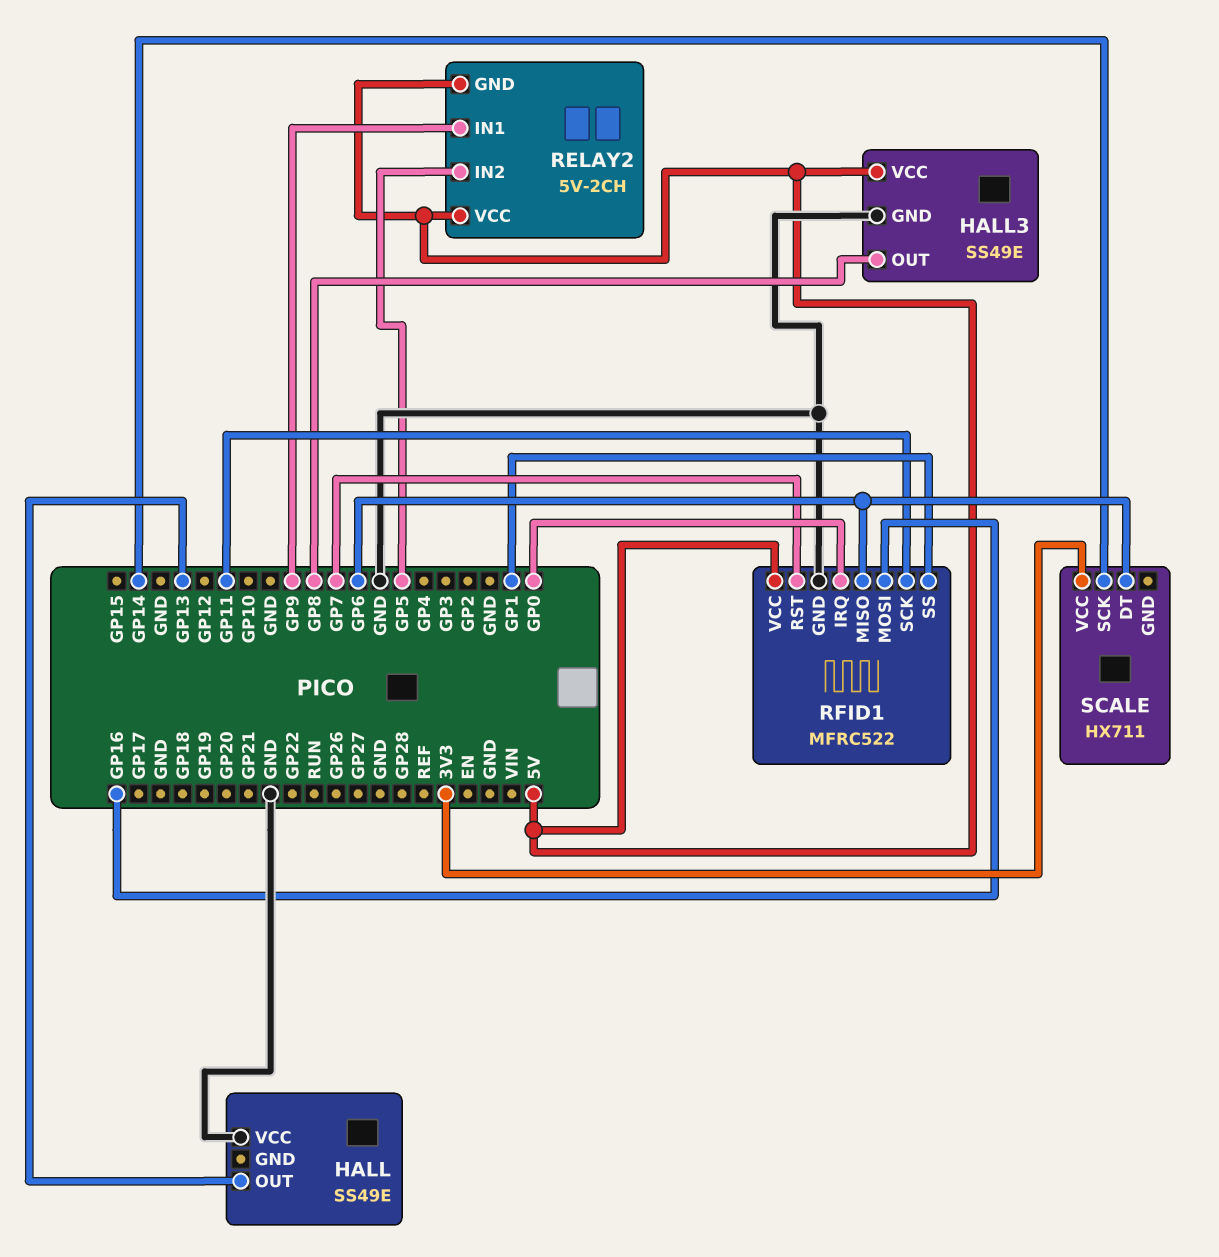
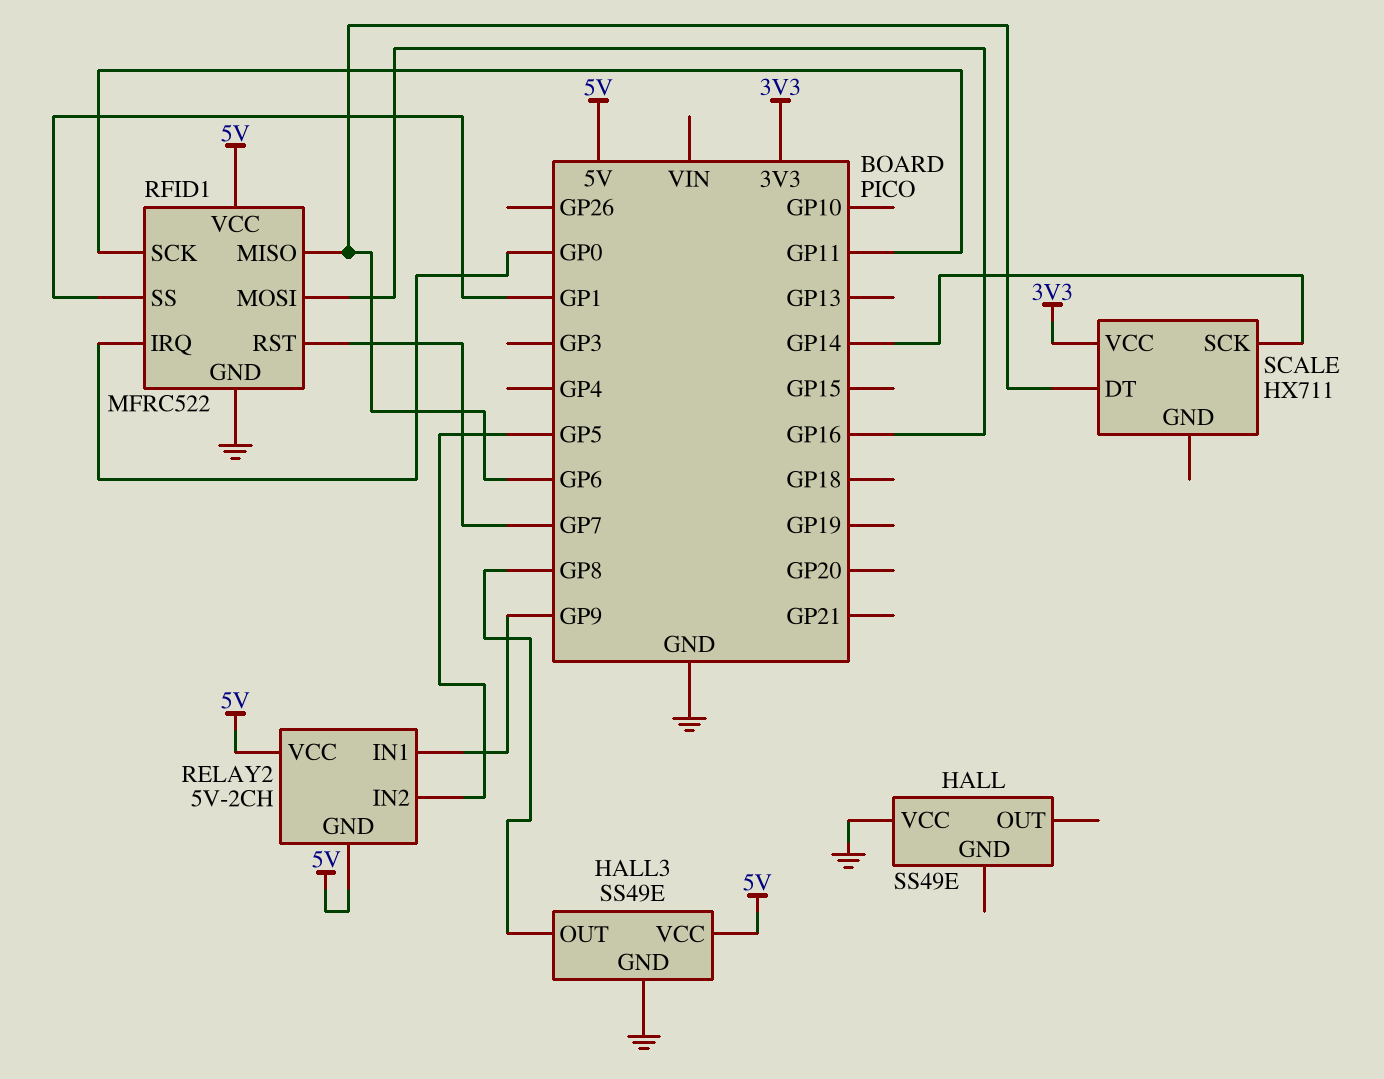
HALL pin OUT: GP13 -> none

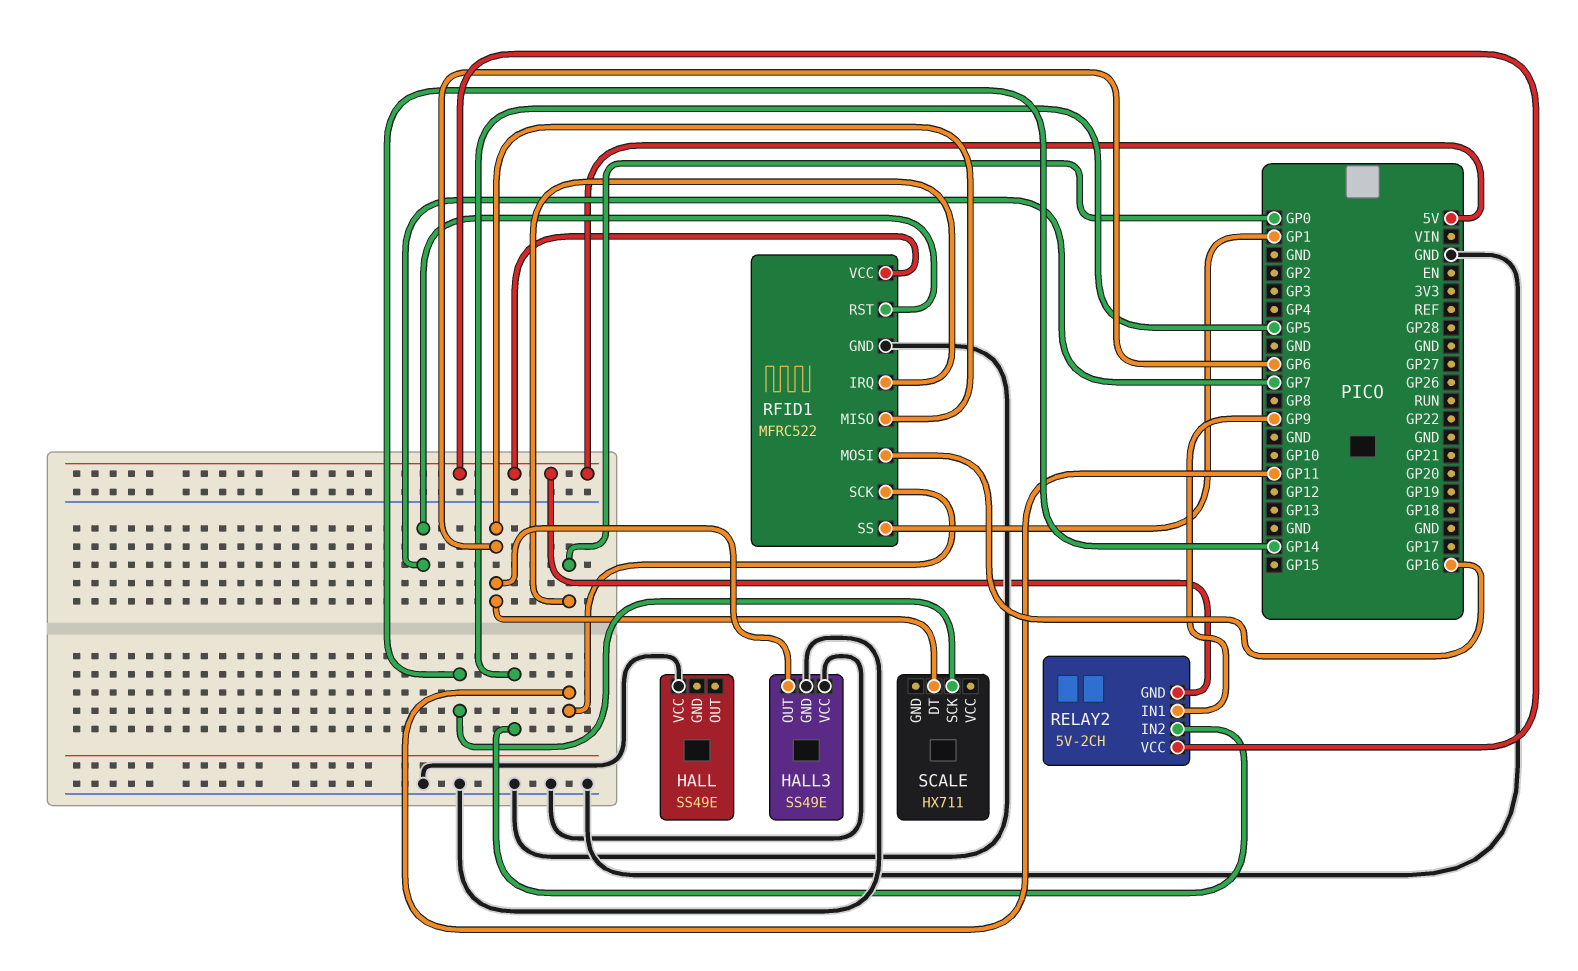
HALL3 pin OUT: GP8 -> GP6
HALL3 pin VCC: 5V -> GND
SCALE pin VCC: 3V3 -> none

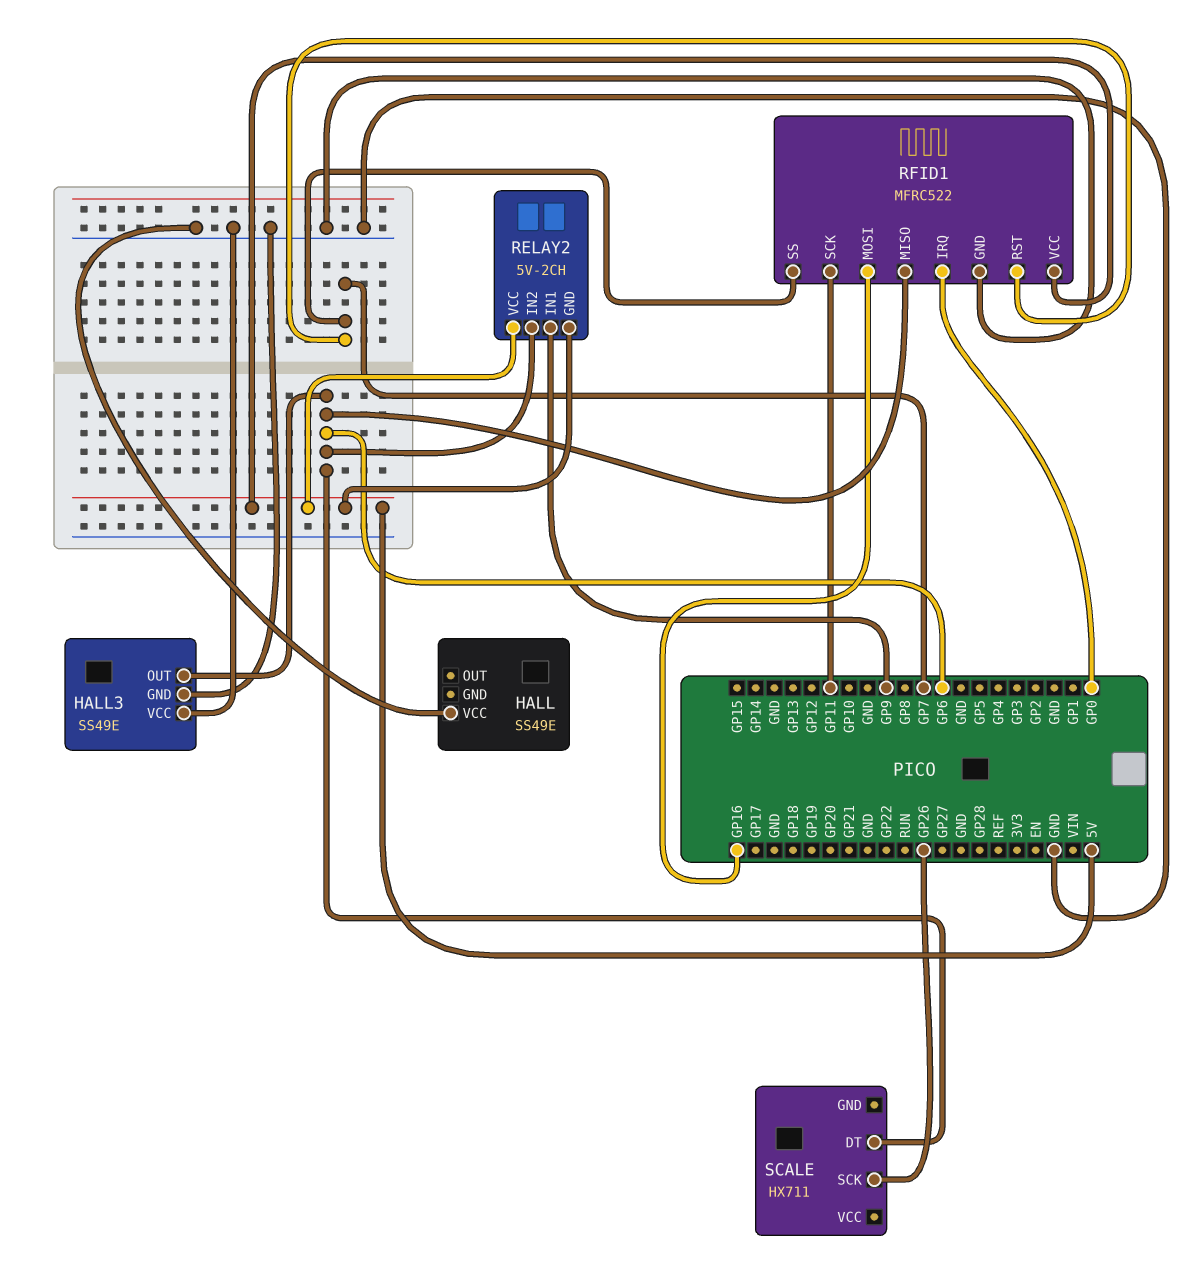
RELAY2 pin IN2: GP5 -> GP6
RFID1 pin SS: GP1 -> GP7
SCALE pin SCK: GP14 -> GP26

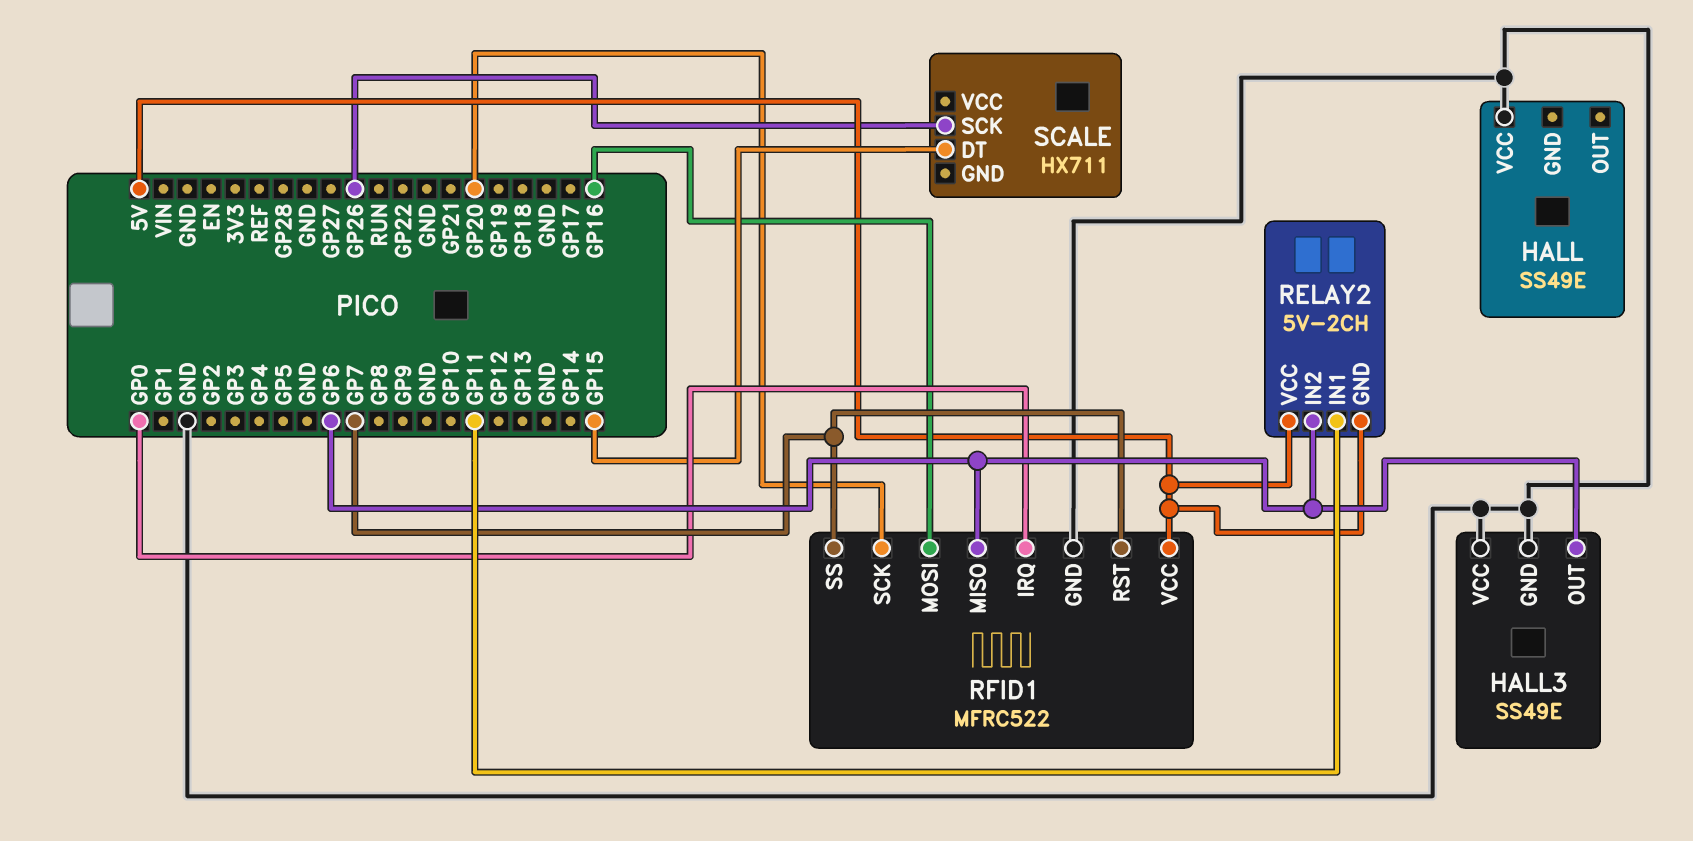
RELAY2 pin IN1: GP9 -> GP11
RFID1 pin SCK: GP11 -> GP20
SCALE pin DT: GP6 -> GP15

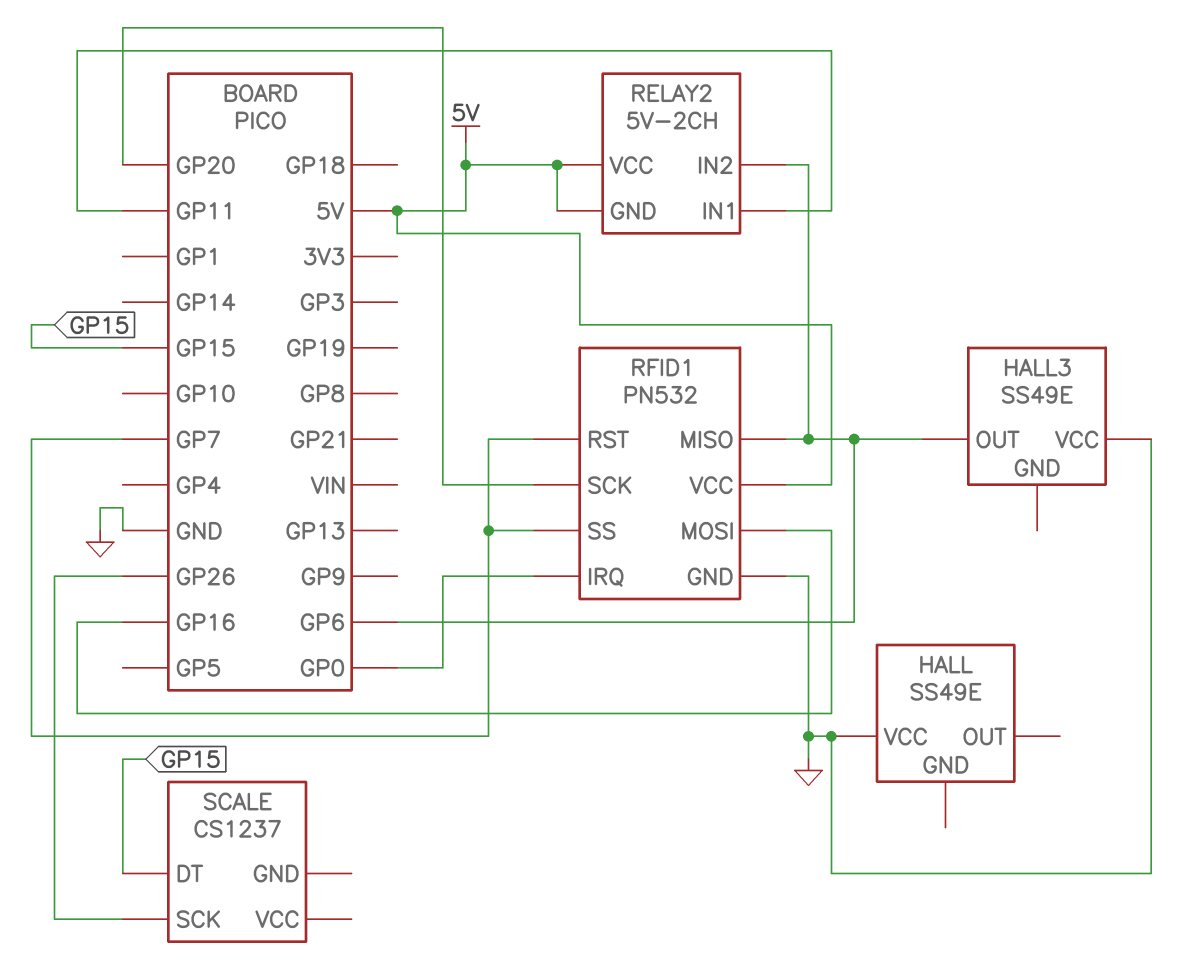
HALL3 pin GND: GND -> none
RFID1: MFRC522 -> PN532
SCALE: HX711 -> CS1237

